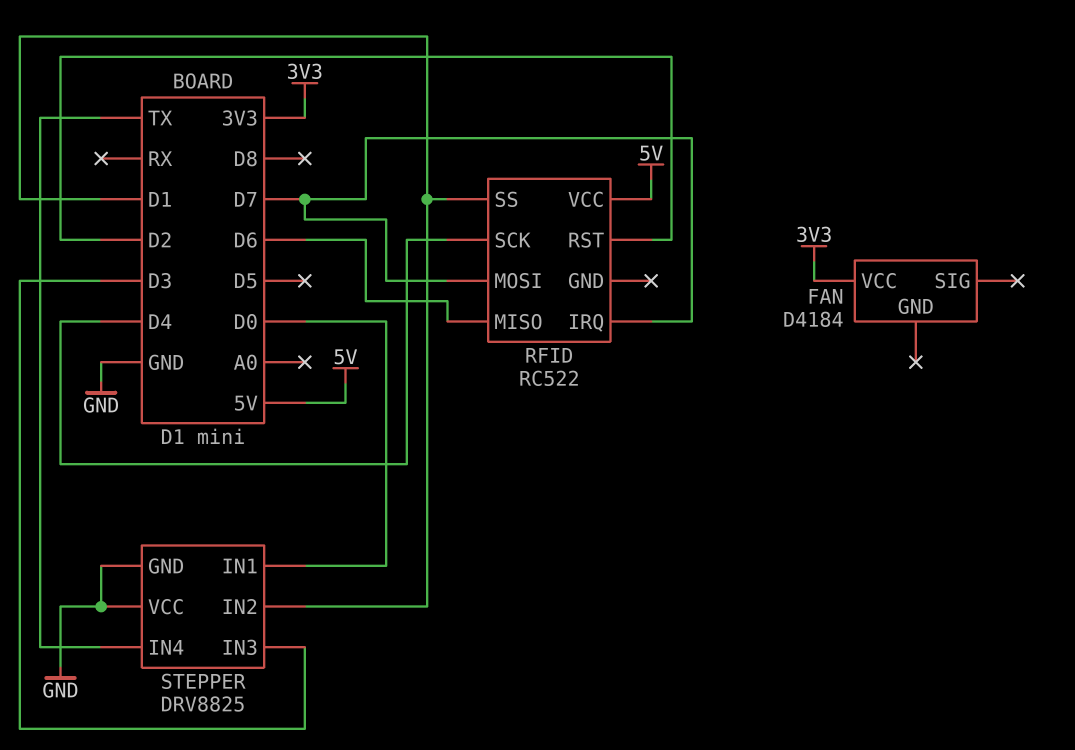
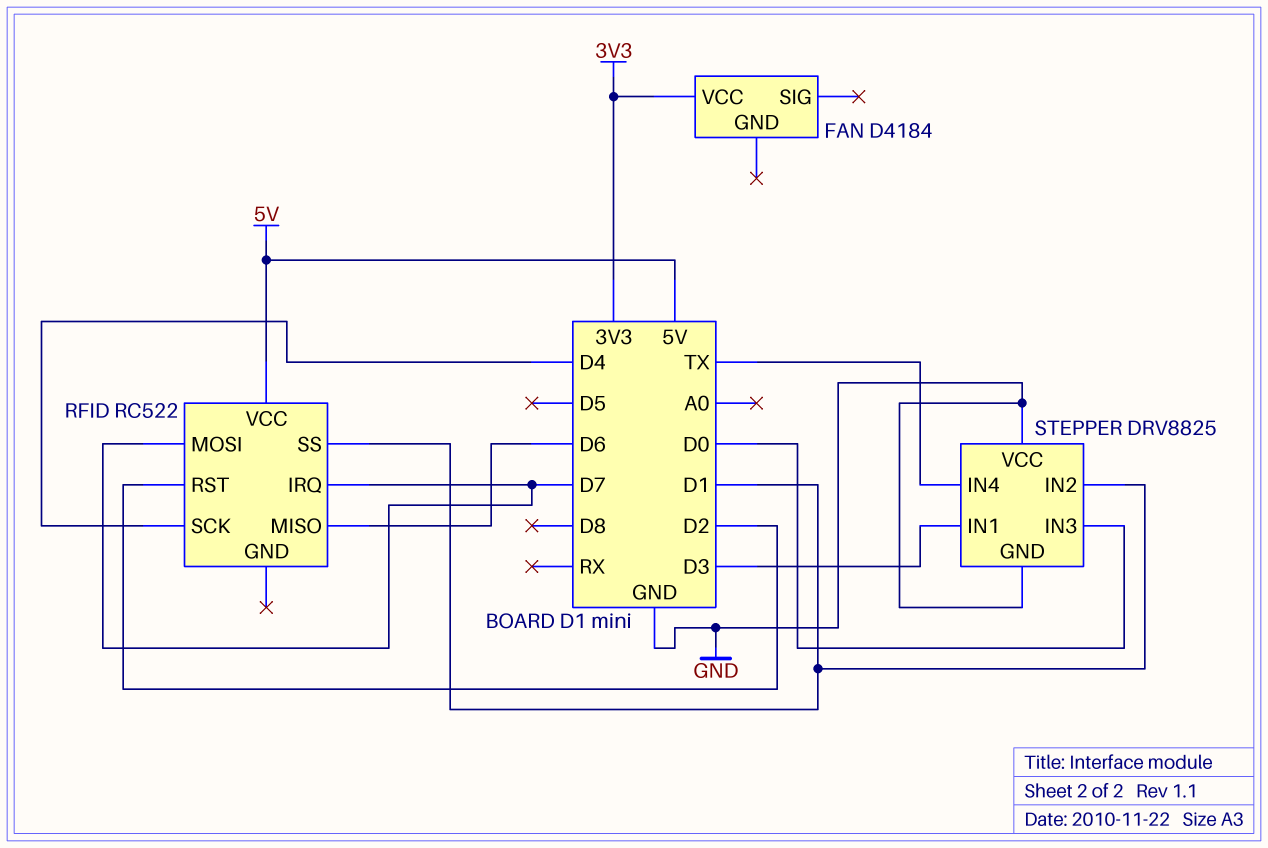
STEPPER pin IN1: D0 -> D3
STEPPER pin IN3: D3 -> D0

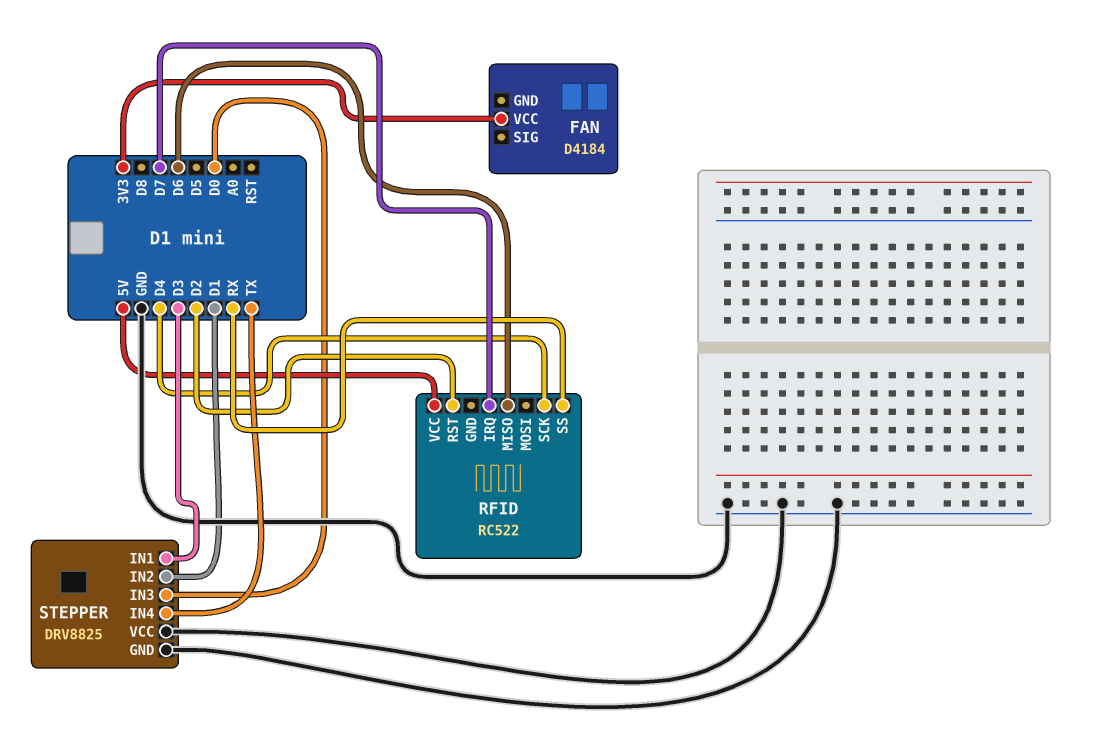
RFID pin MOSI: D7 -> none
RFID pin SS: D1 -> RX

